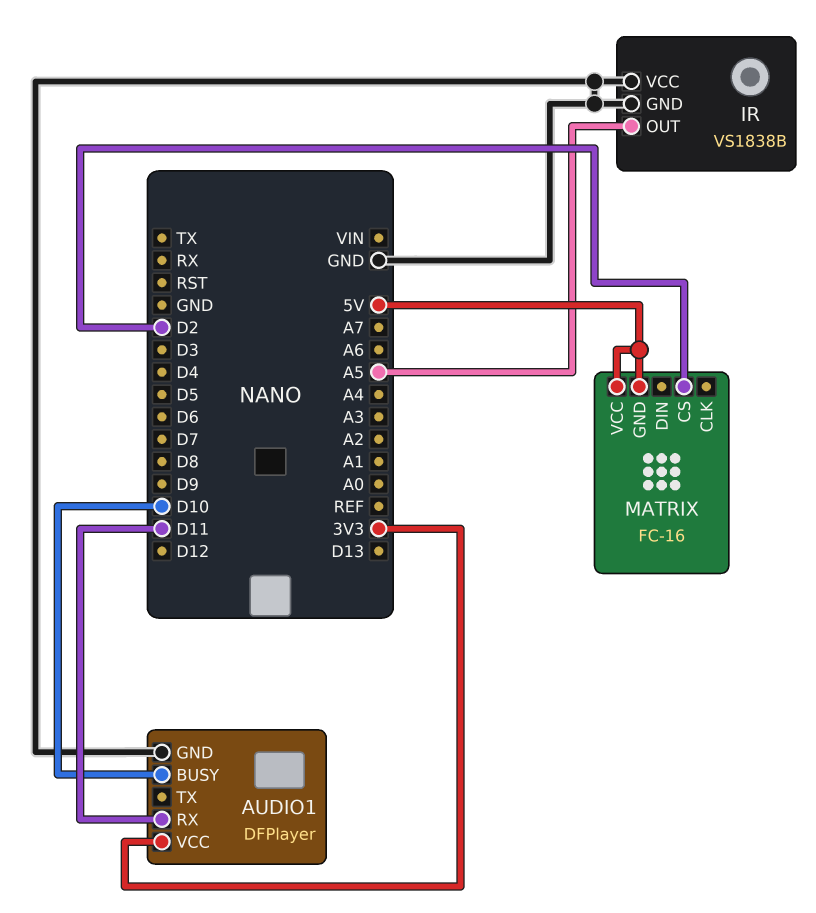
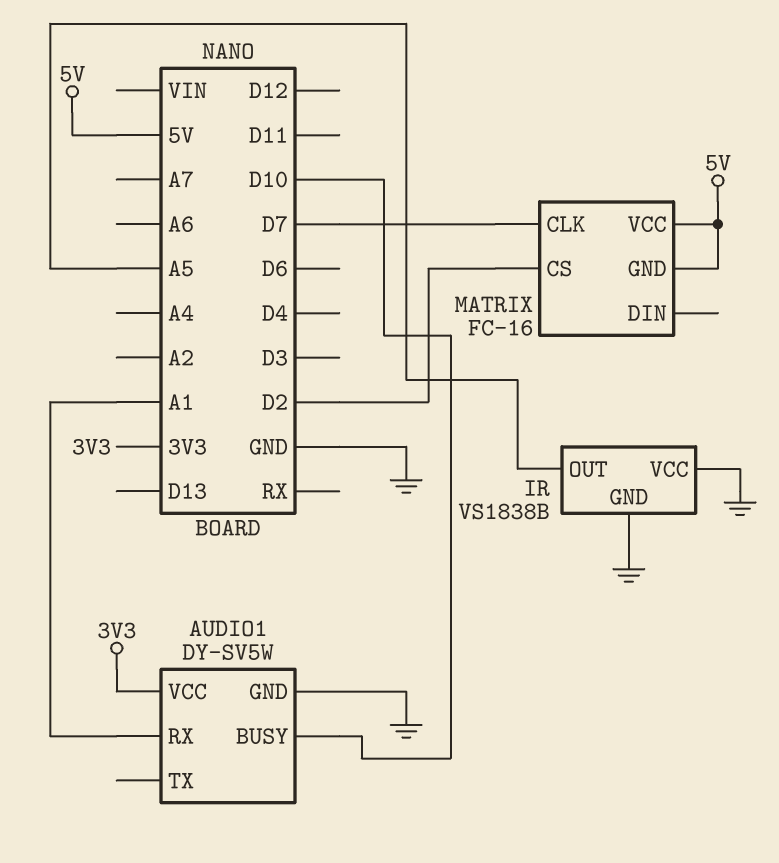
AUDIO1: DFPlayer -> DY-SV5W
AUDIO1 pin RX: D11 -> A1
MATRIX pin CLK: none -> D7

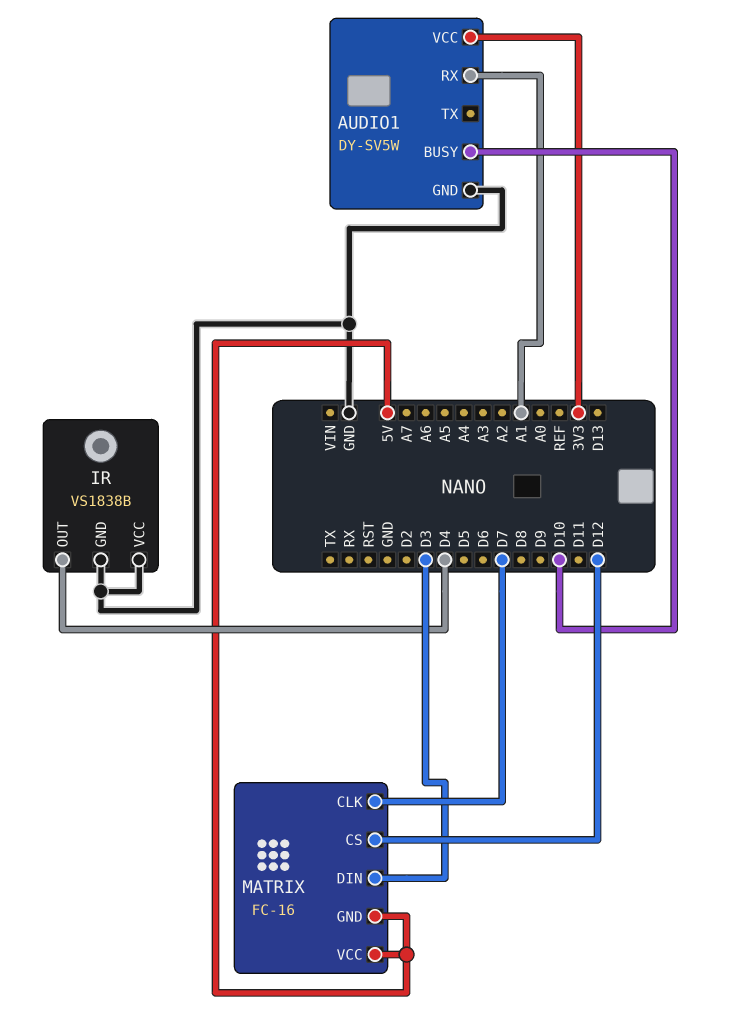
IR pin OUT: A5 -> D4
MATRIX pin CS: D2 -> D12
MATRIX pin DIN: none -> D3

